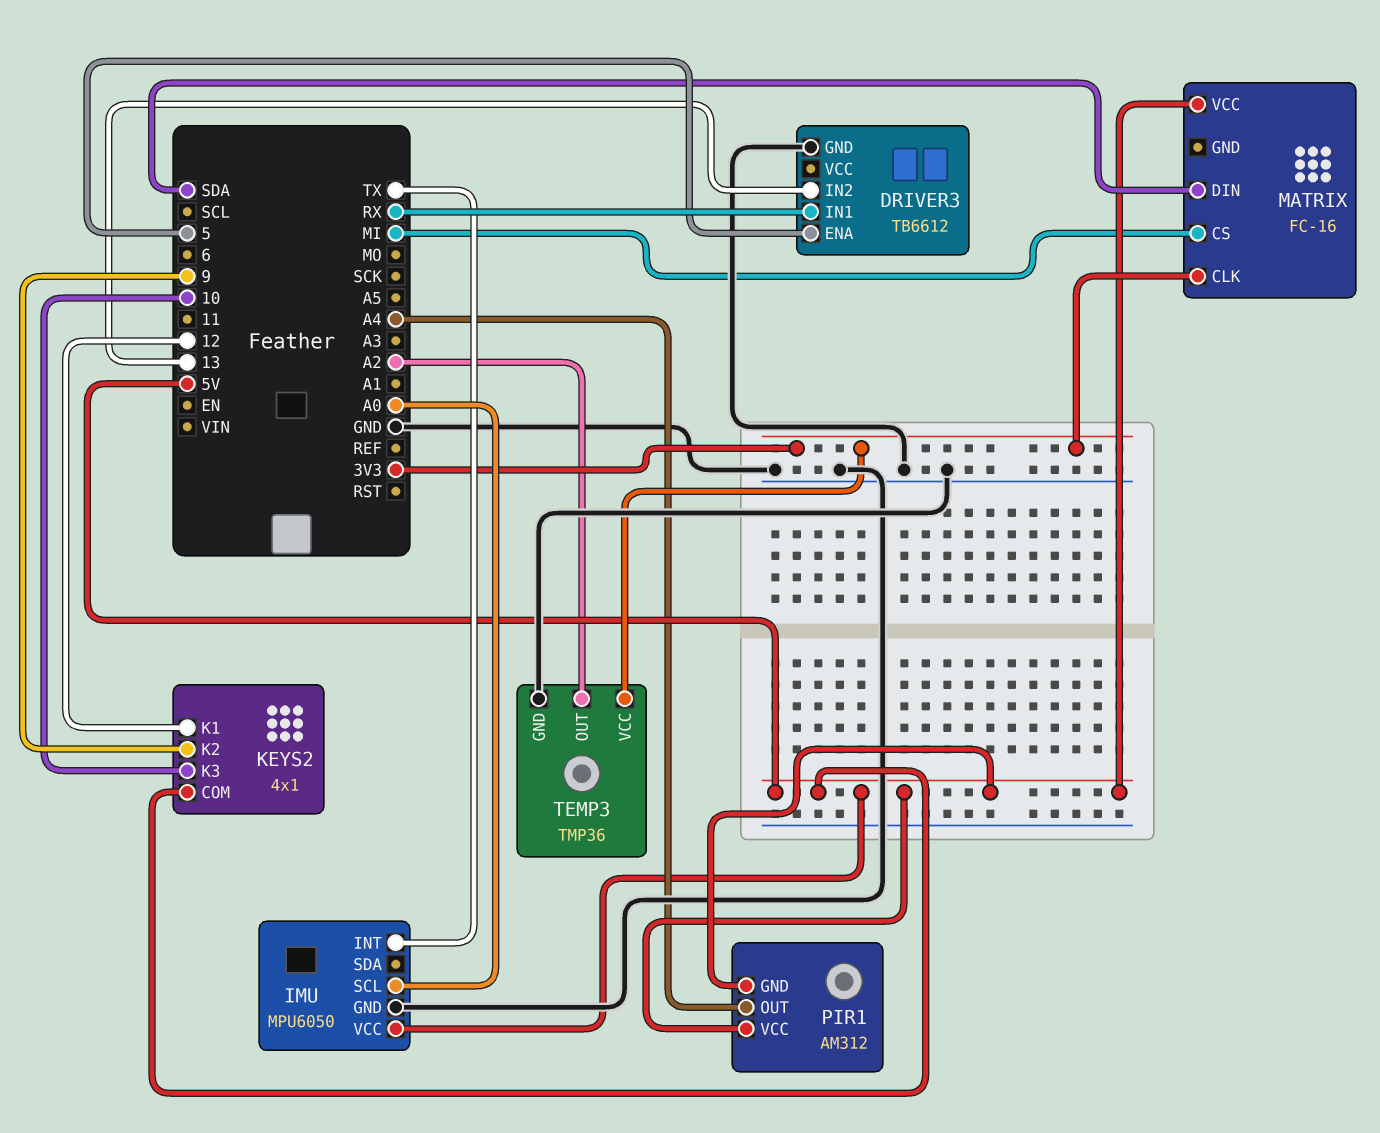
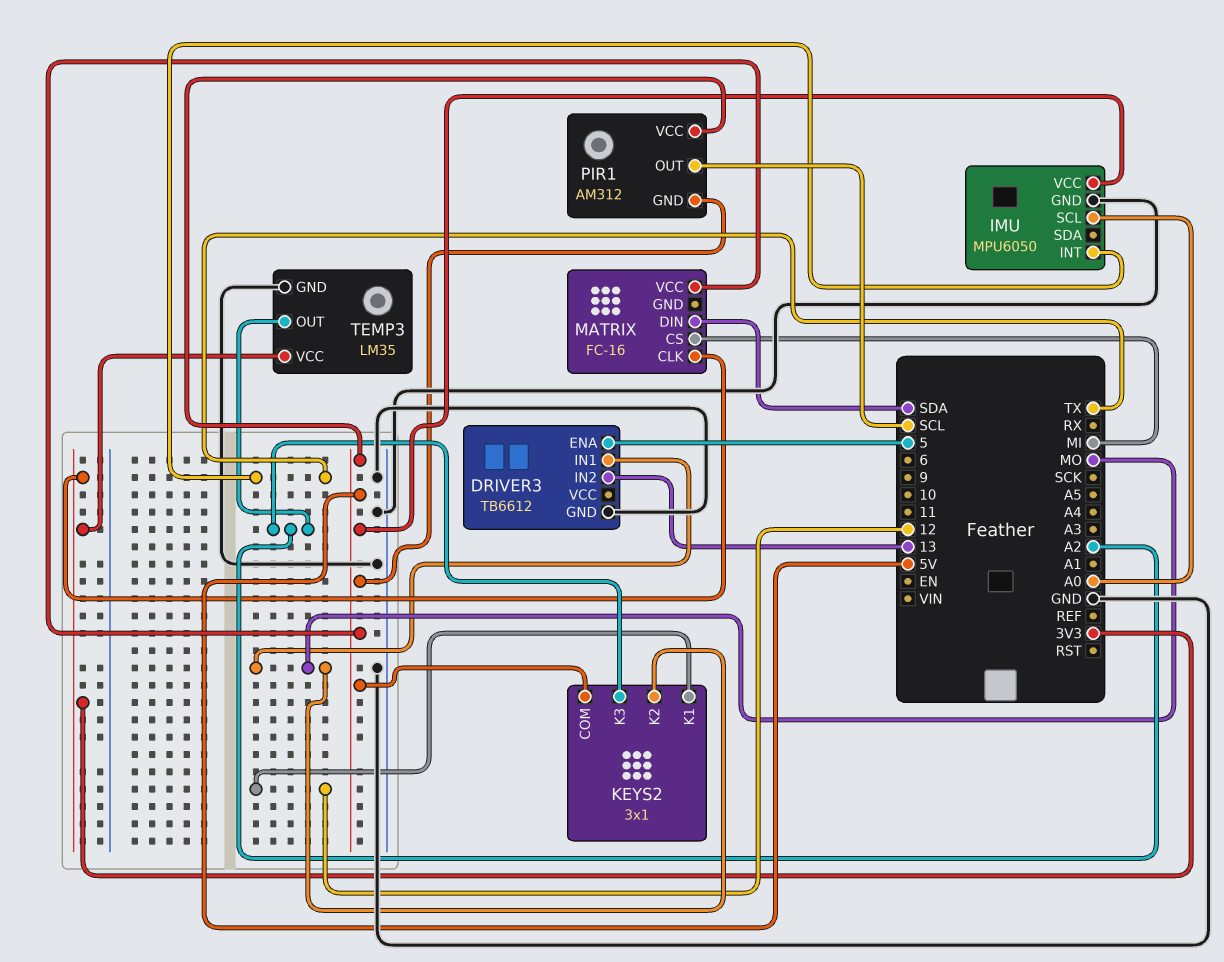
DRIVER3 pin IN1: RX -> MO
KEYS2: 4x1 -> 3x1
KEYS2 pin K2: 9 -> MO
KEYS2 pin K3: 10 -> A2
PIR1 pin OUT: A4 -> SCL
TEMP3: TMP36 -> LM35

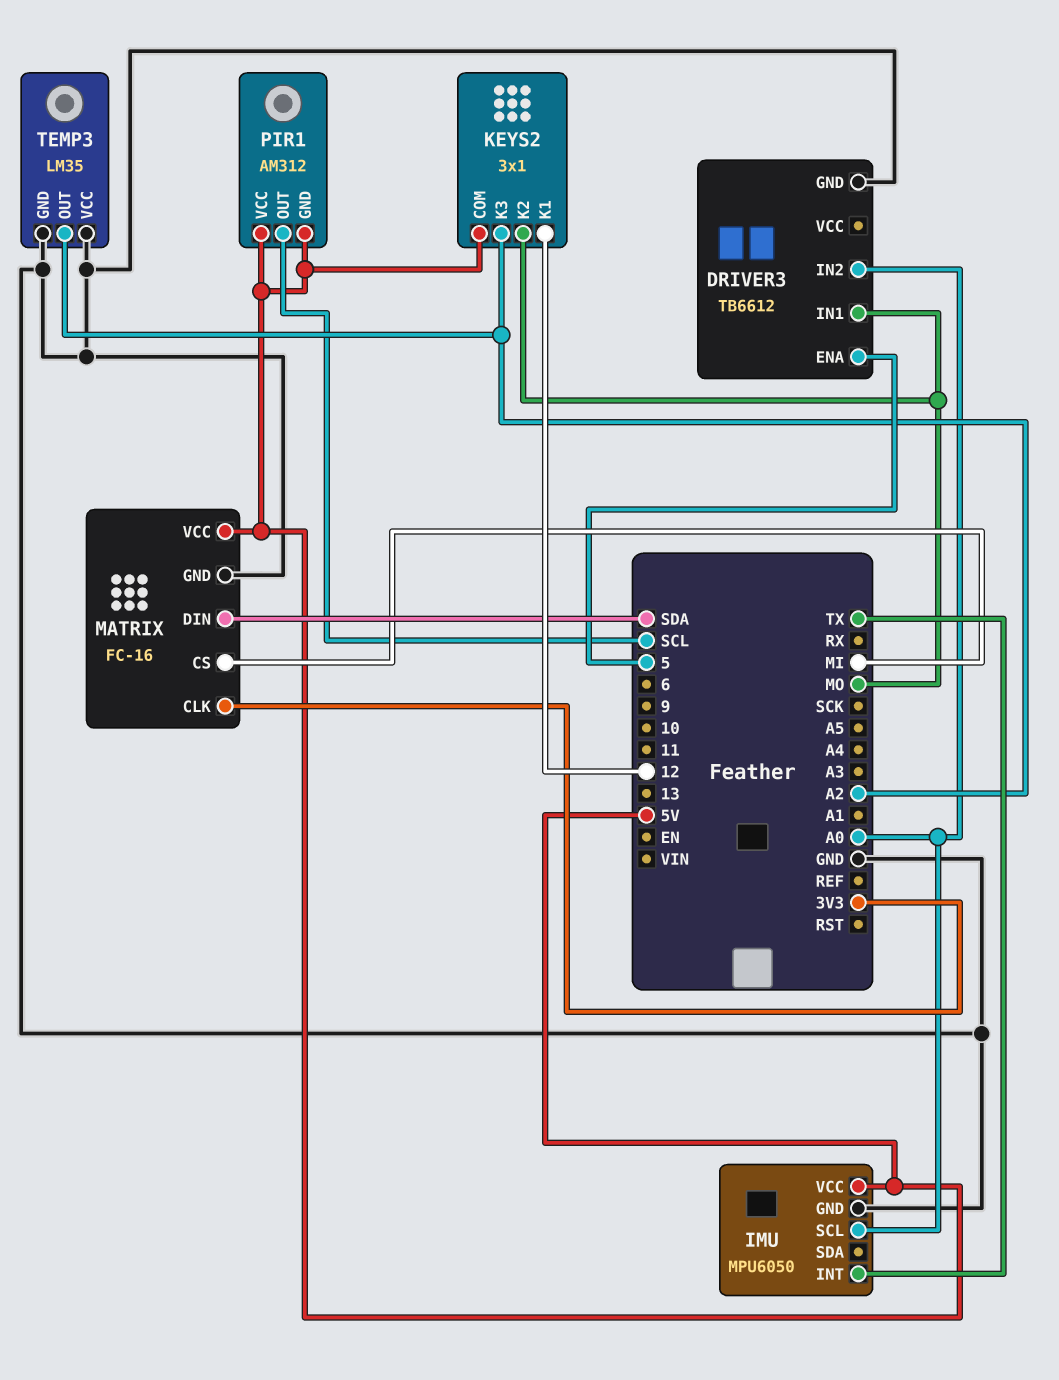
DRIVER3 pin IN2: 13 -> A0
MATRIX pin GND: none -> GND
TEMP3 pin VCC: 3V3 -> GND

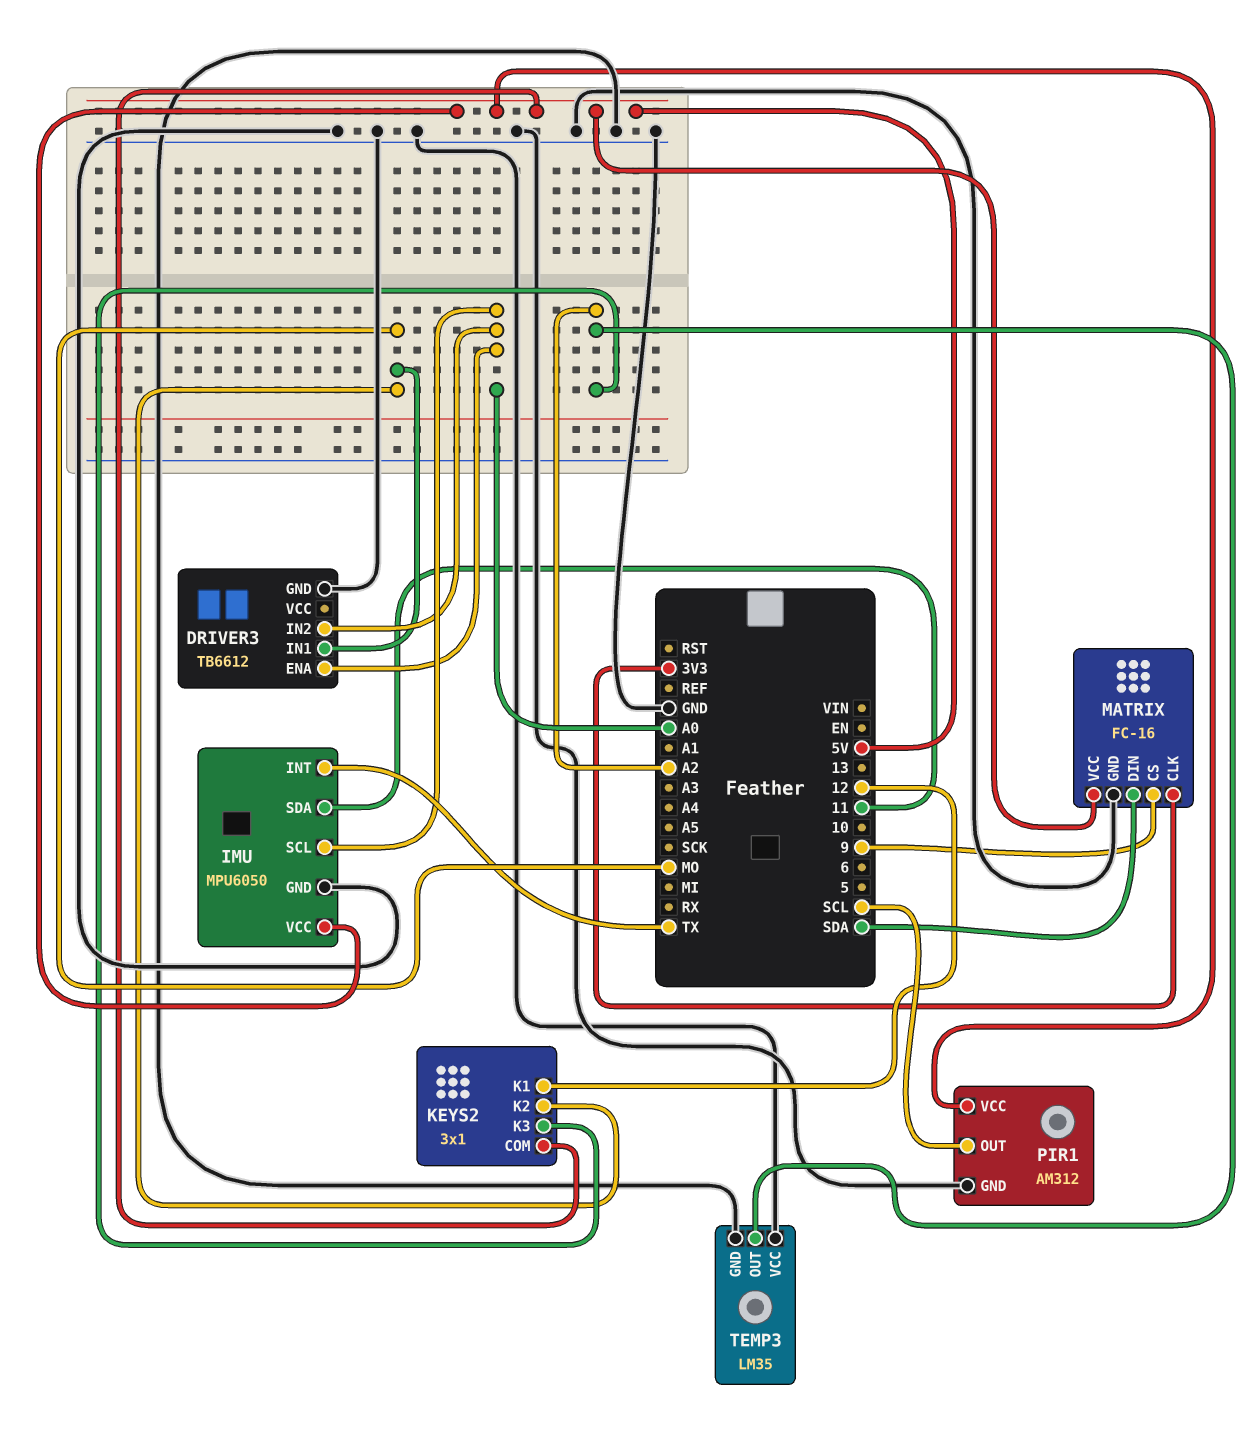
DRIVER3 pin ENA: 5 -> A0
IMU pin SDA: none -> 11
MATRIX pin CS: MI -> 9
PIR1 pin GND: 5V -> GND

